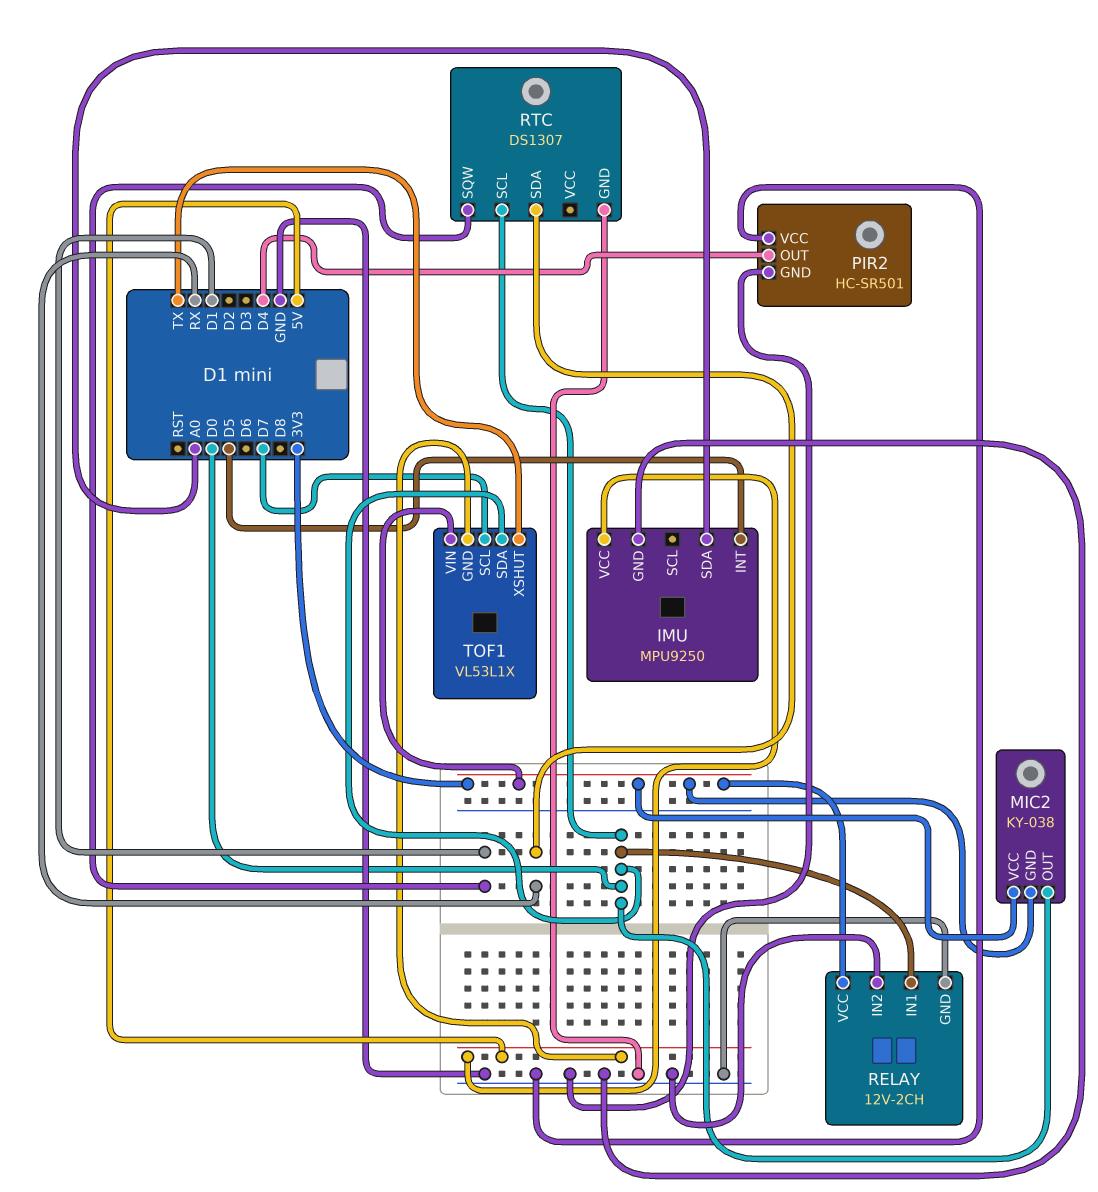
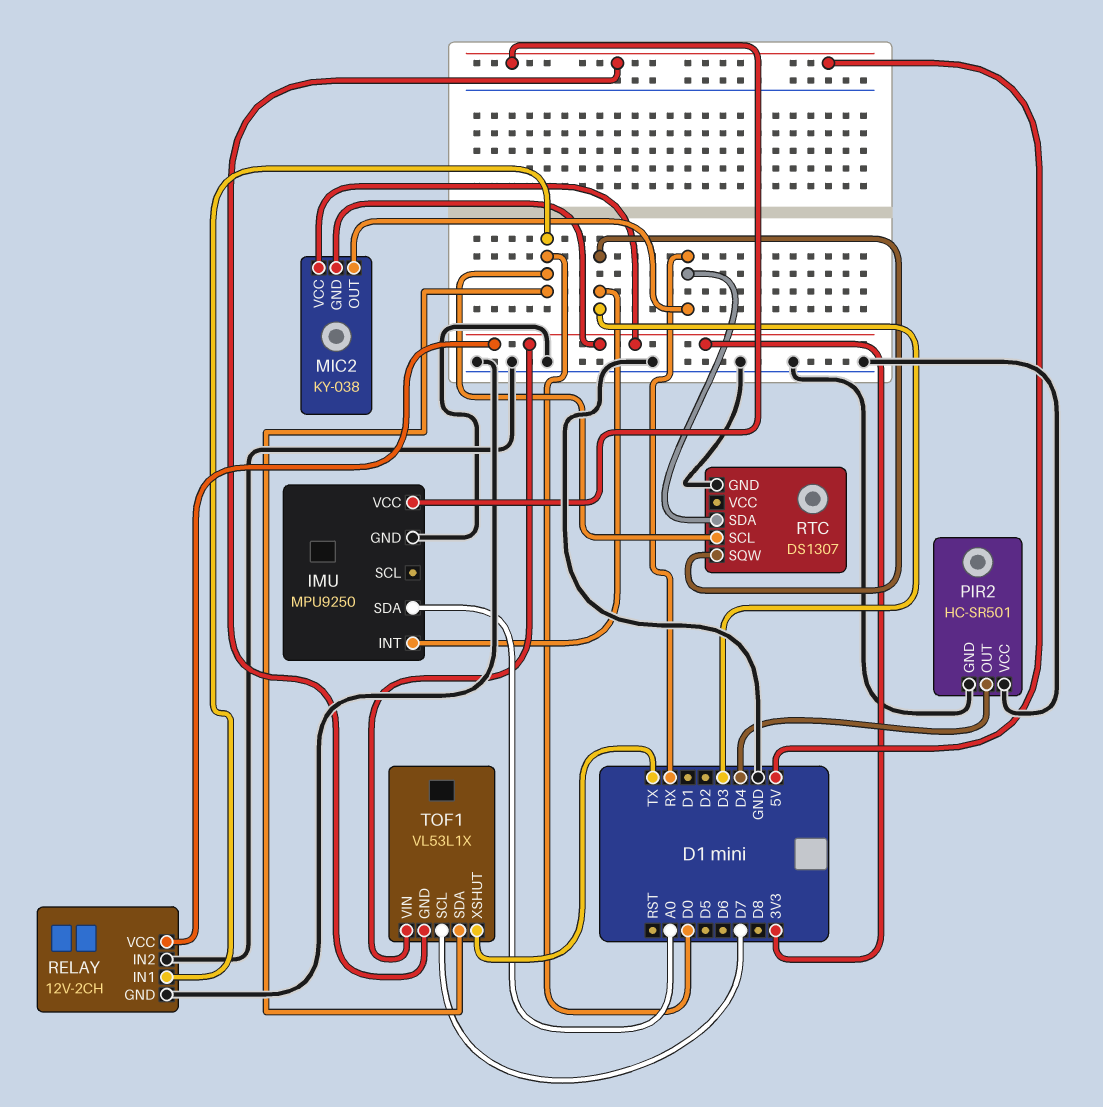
IMU pin INT: D5 -> D3
MIC2 pin OUT: D0 -> RX
RTC pin SQW: D1 -> D3

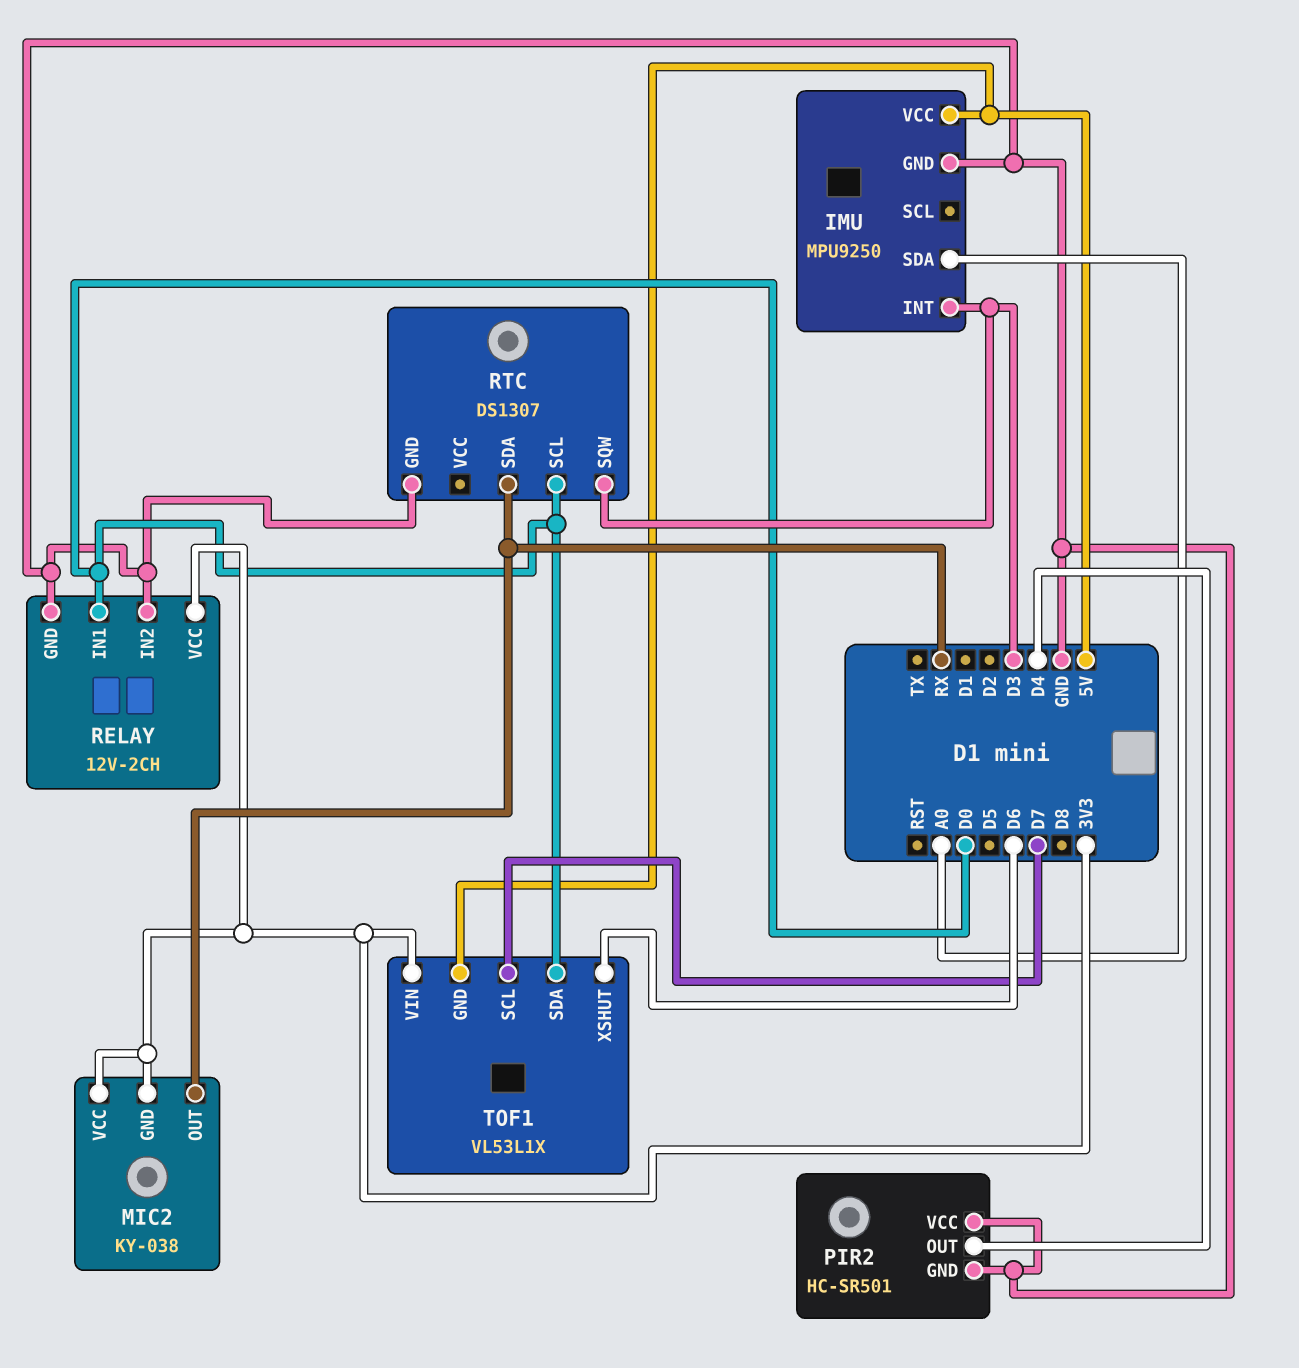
TOF1 pin XSHUT: TX -> D6

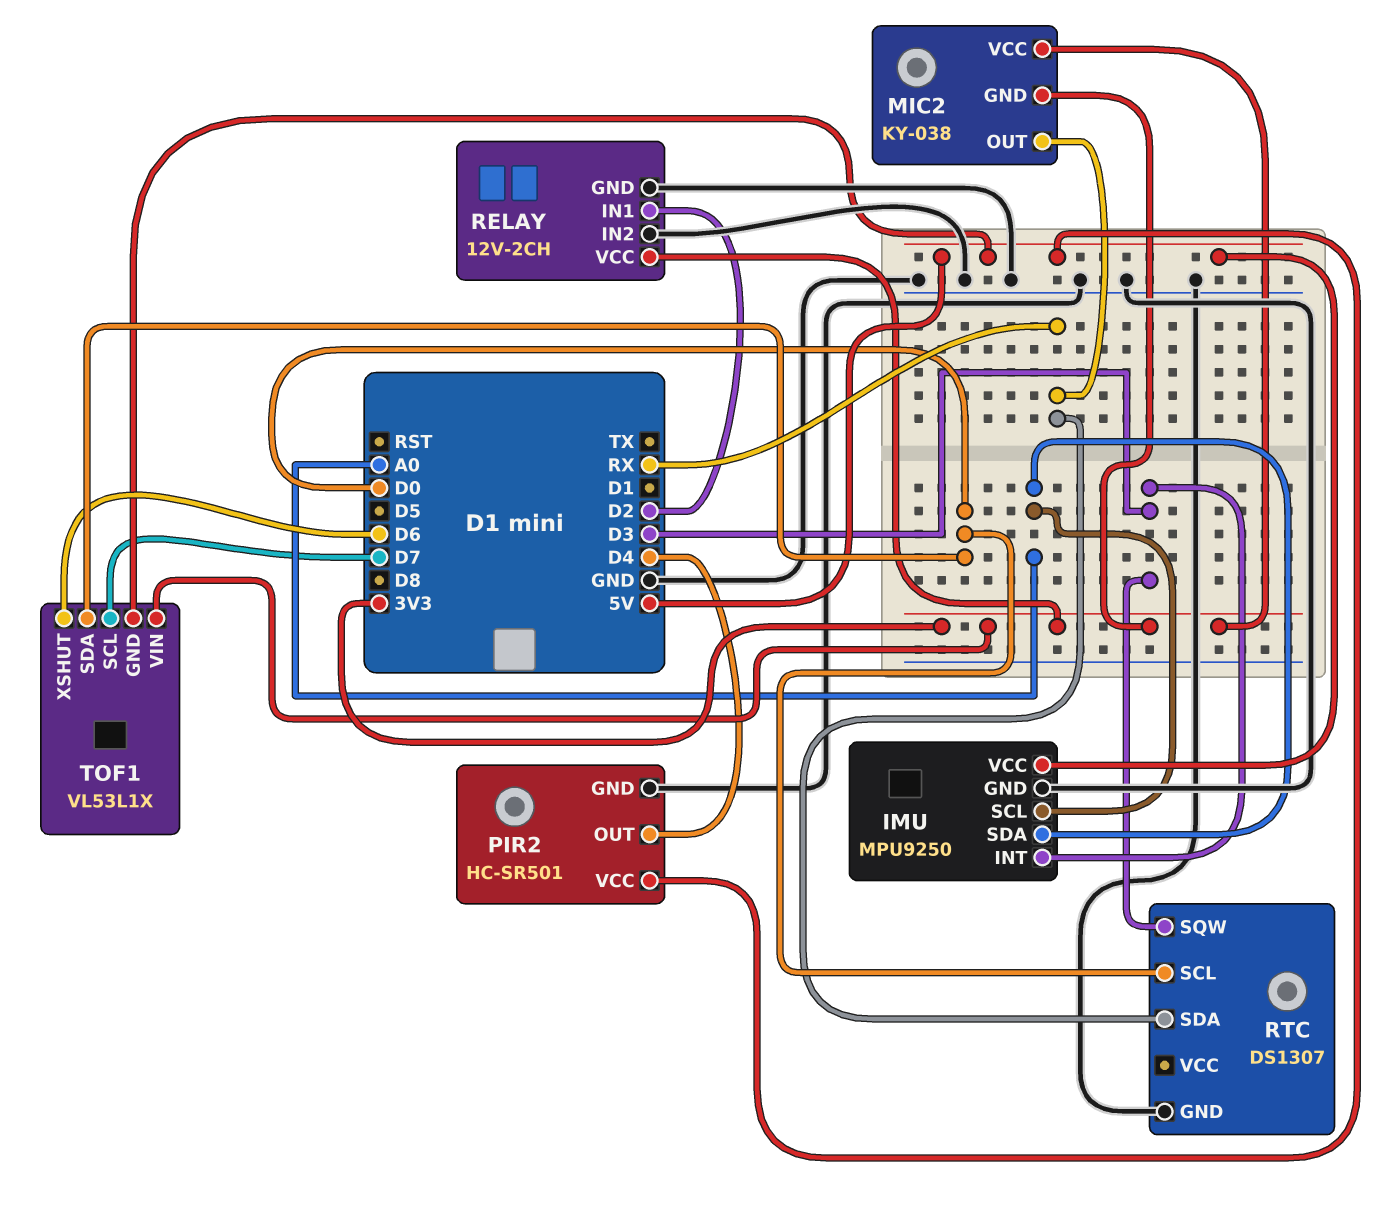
IMU pin SCL: none -> A0
PIR2 pin VCC: GND -> 5V
RELAY pin IN1: D0 -> D2

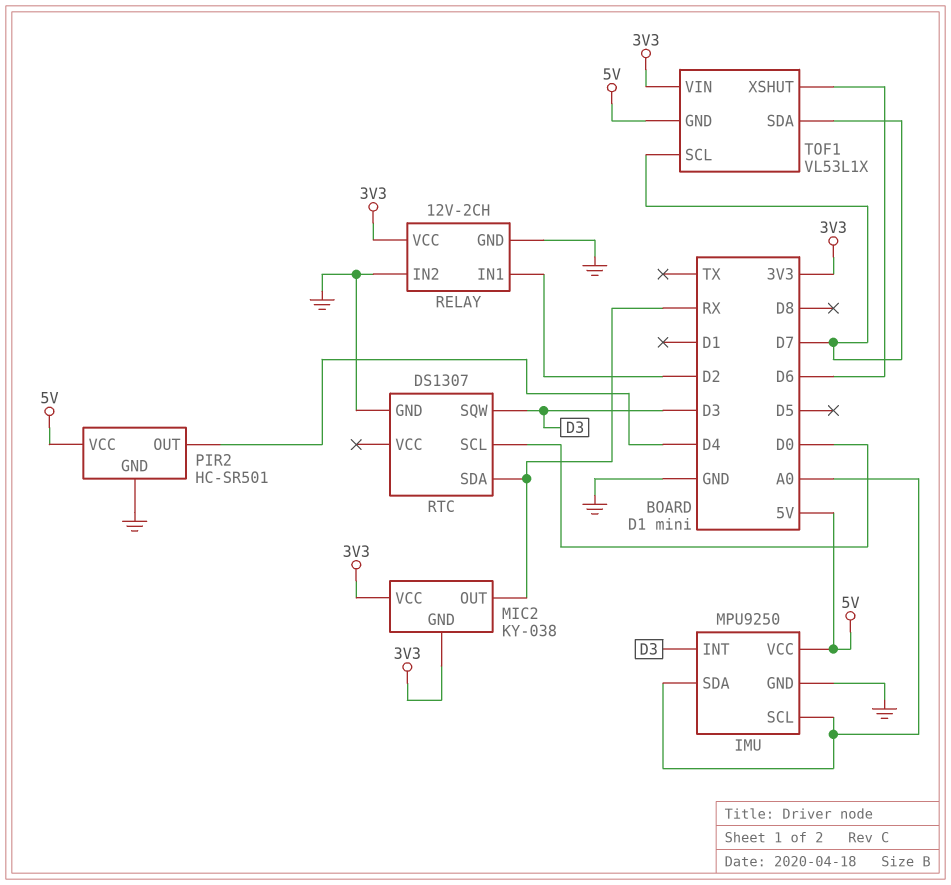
TOF1 pin SDA: D0 -> D7

